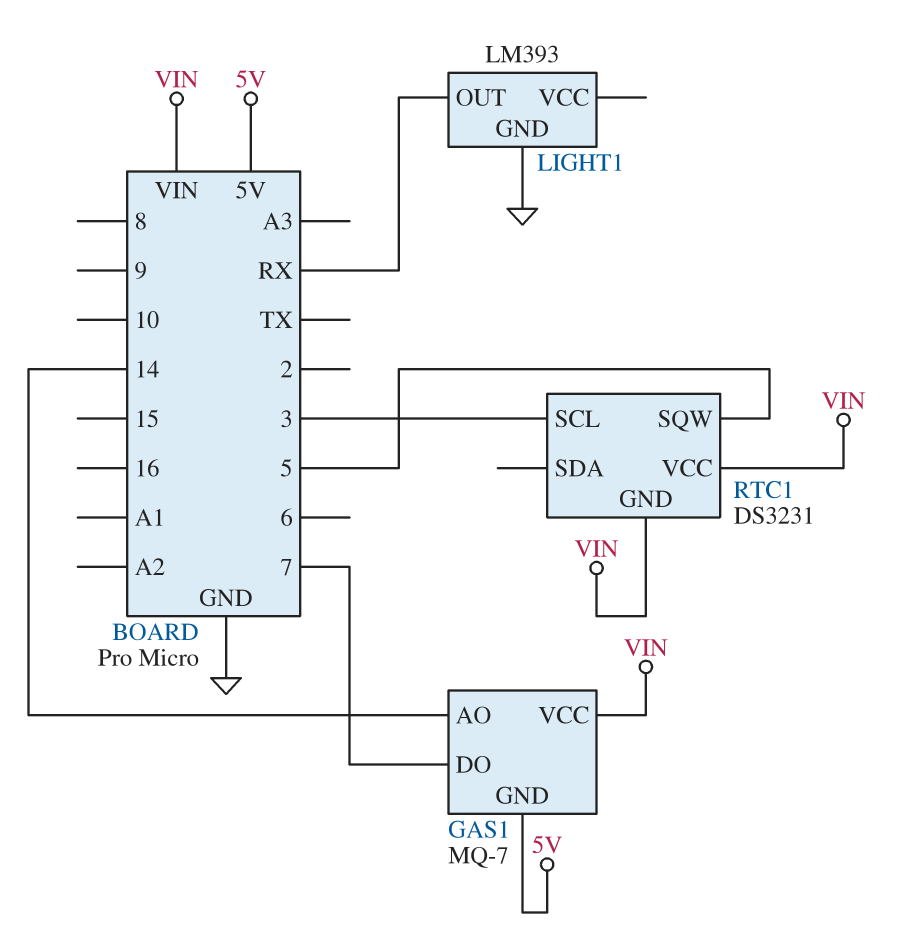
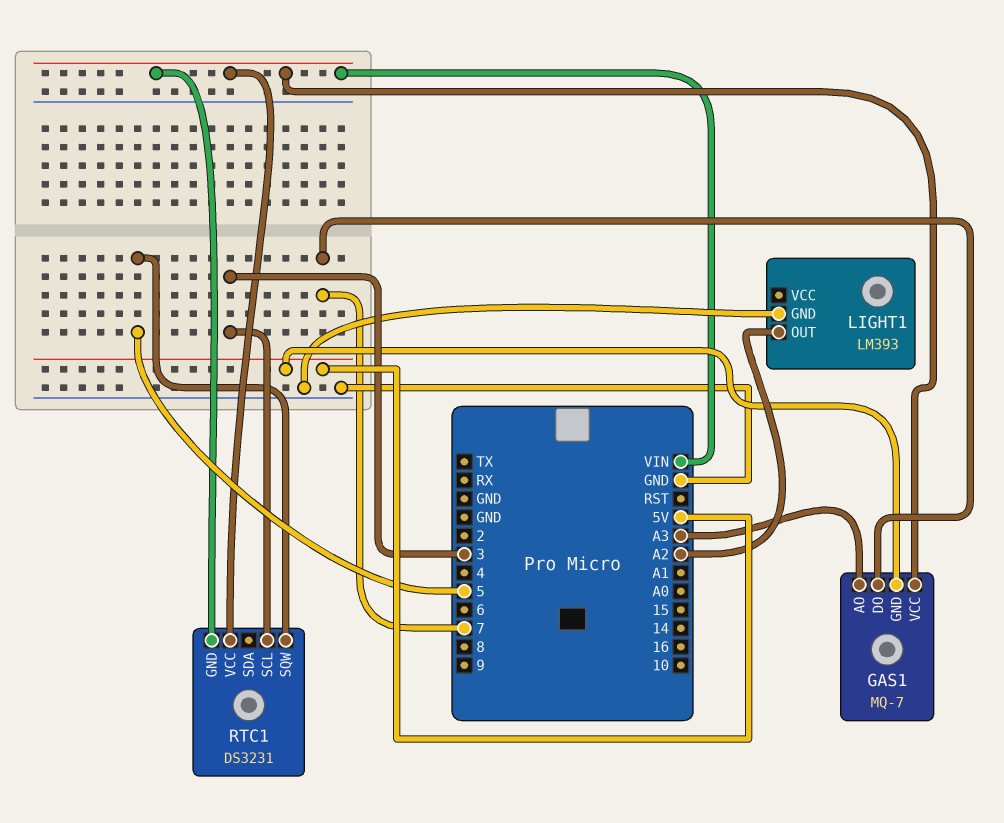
GAS1 pin AO: 14 -> A3
LIGHT1 pin OUT: RX -> A2

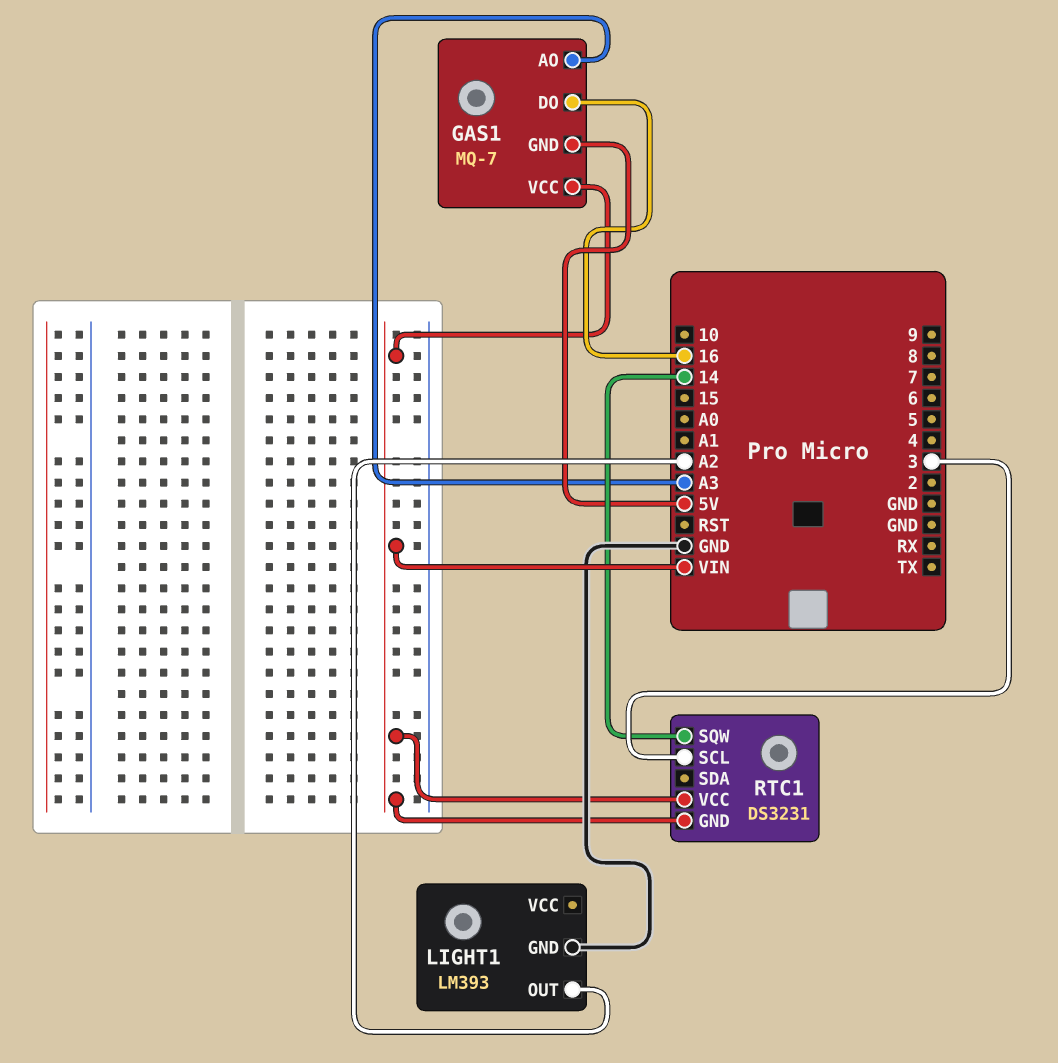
GAS1 pin DO: 7 -> 16
RTC1 pin SQW: 5 -> 14

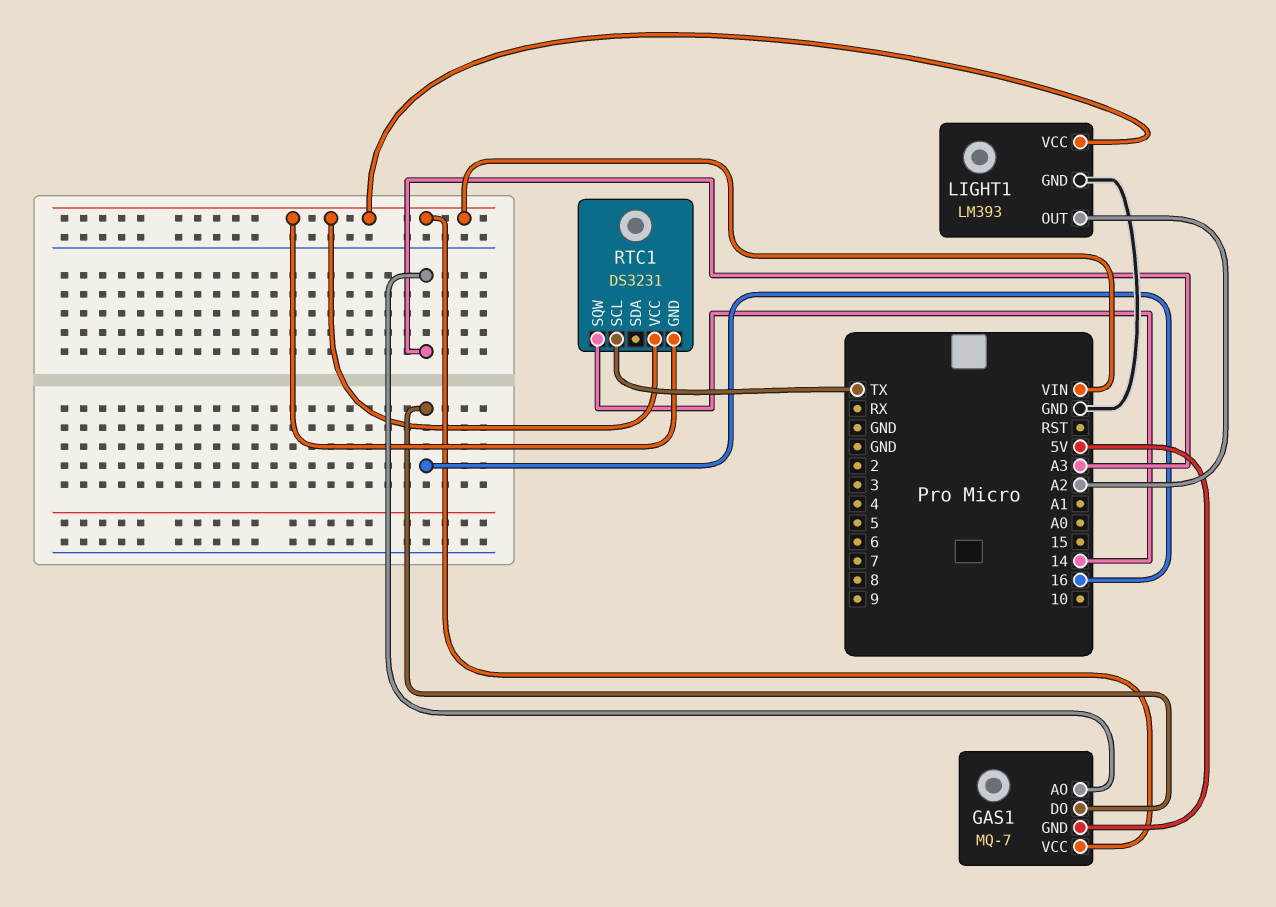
LIGHT1 pin VCC: none -> VIN
RTC1 pin SCL: 3 -> TX

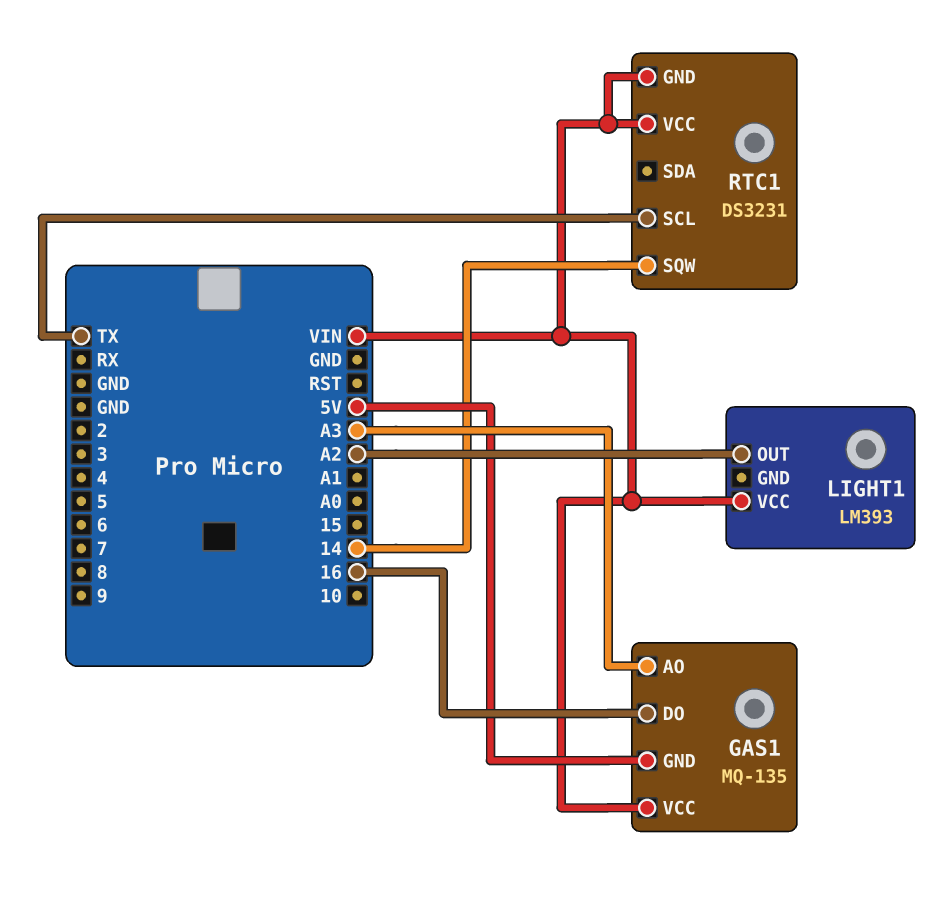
GAS1: MQ-7 -> MQ-135
LIGHT1 pin GND: GND -> none

